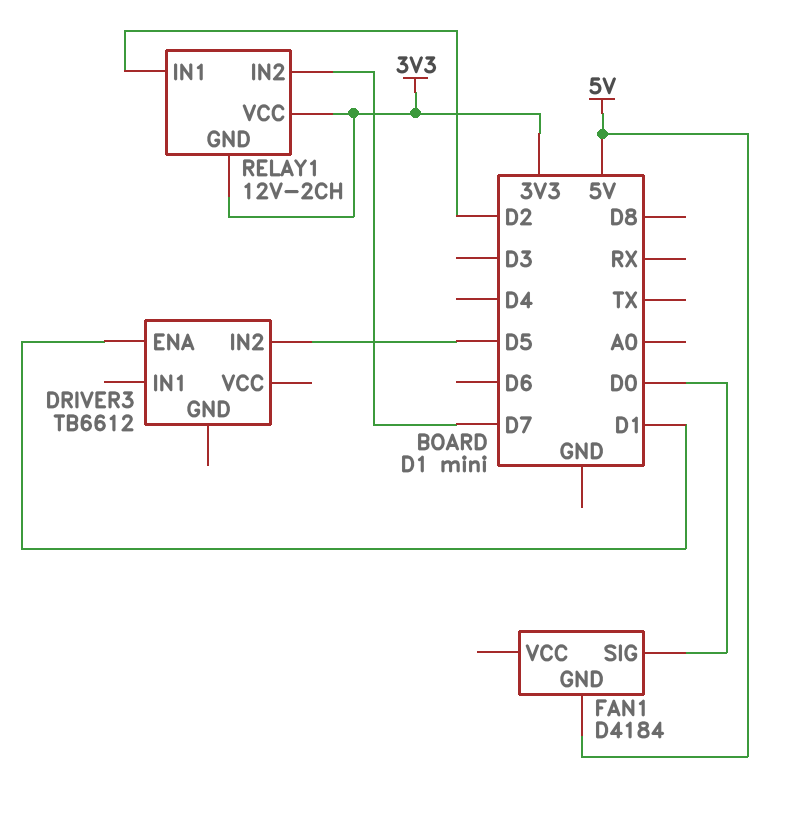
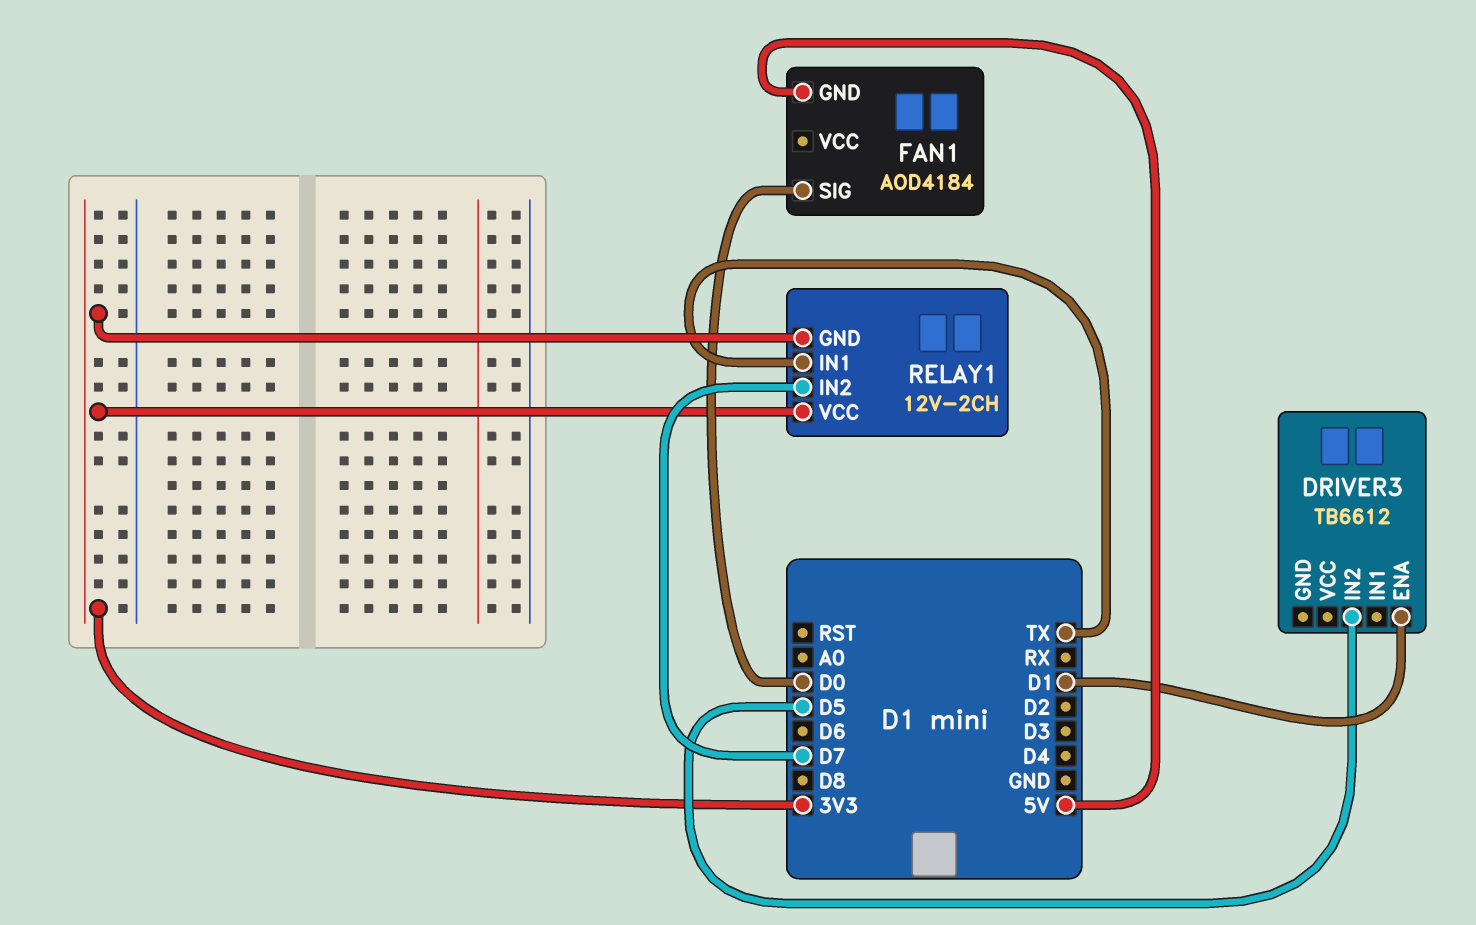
FAN1: D4184 -> AOD4184
RELAY1 pin IN1: D2 -> TX

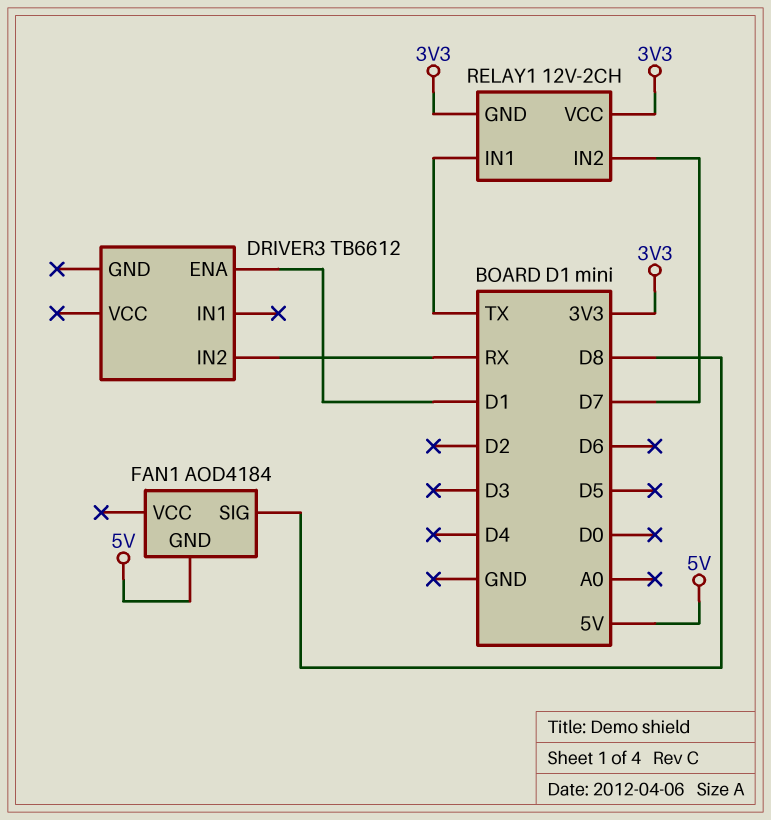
DRIVER3 pin IN2: D5 -> RX
FAN1 pin SIG: D0 -> D8

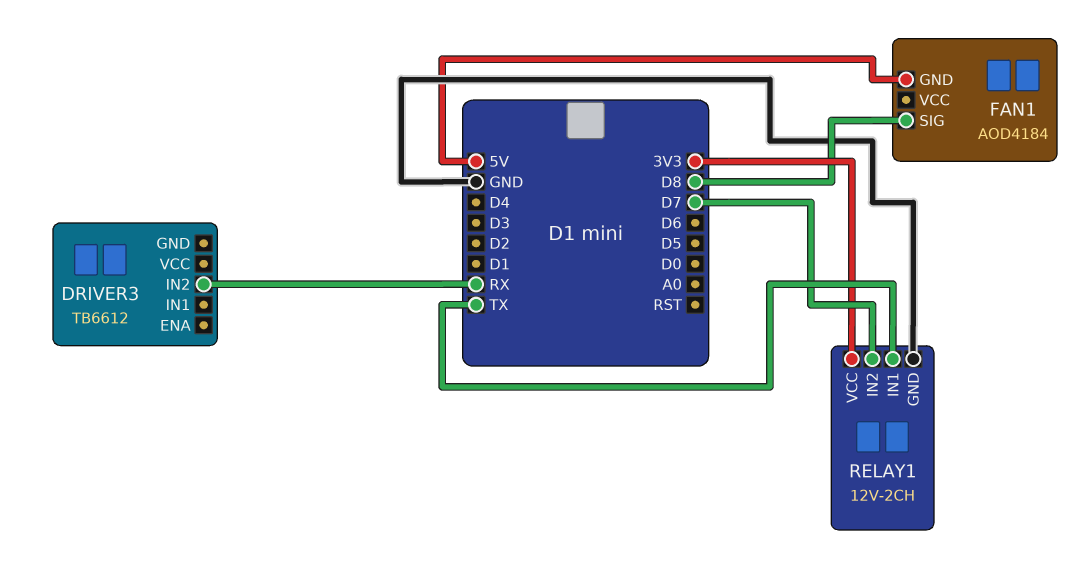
DRIVER3 pin ENA: D1 -> none
RELAY1 pin GND: 3V3 -> GND

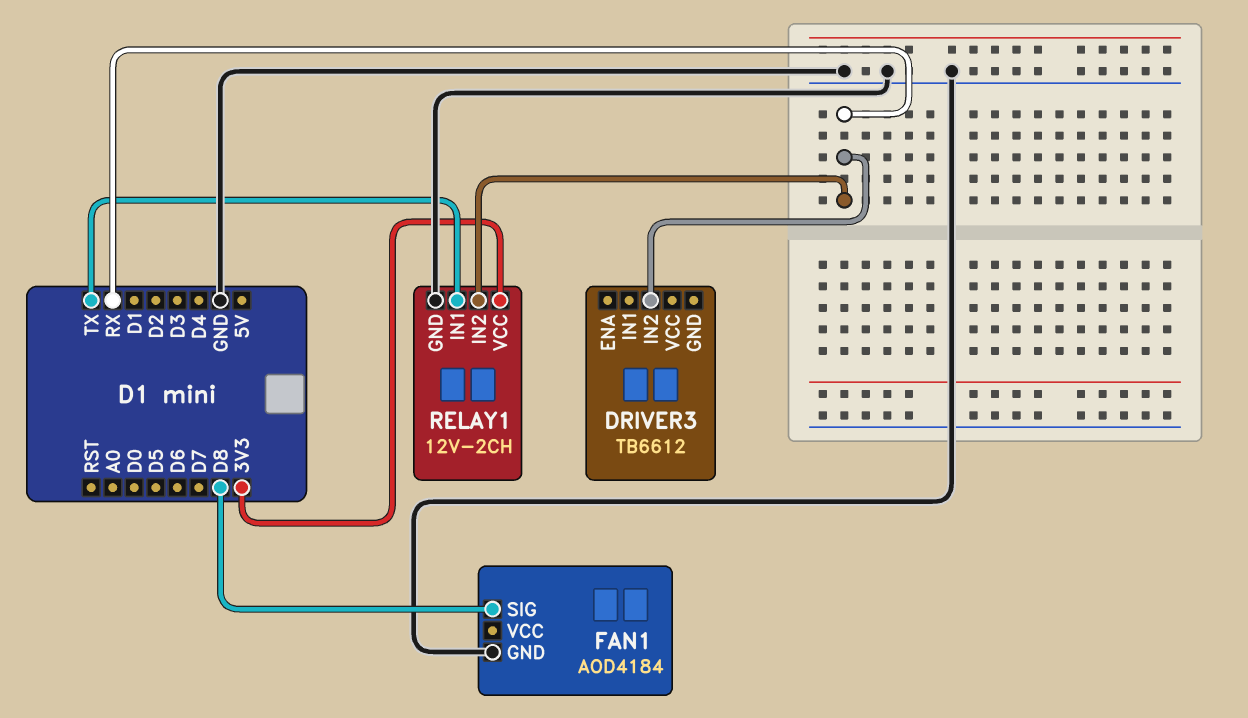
FAN1 pin GND: 5V -> GND
RELAY1 pin IN2: D7 -> RX

